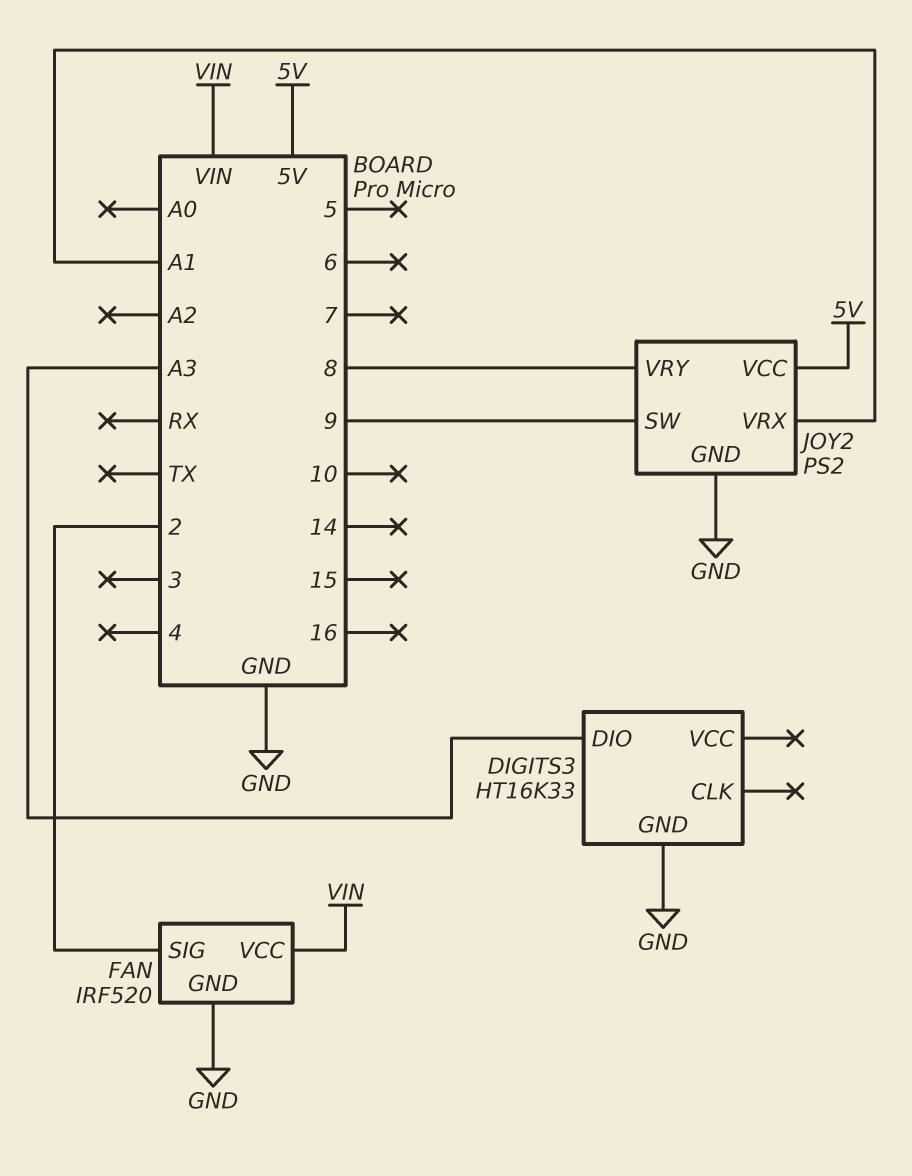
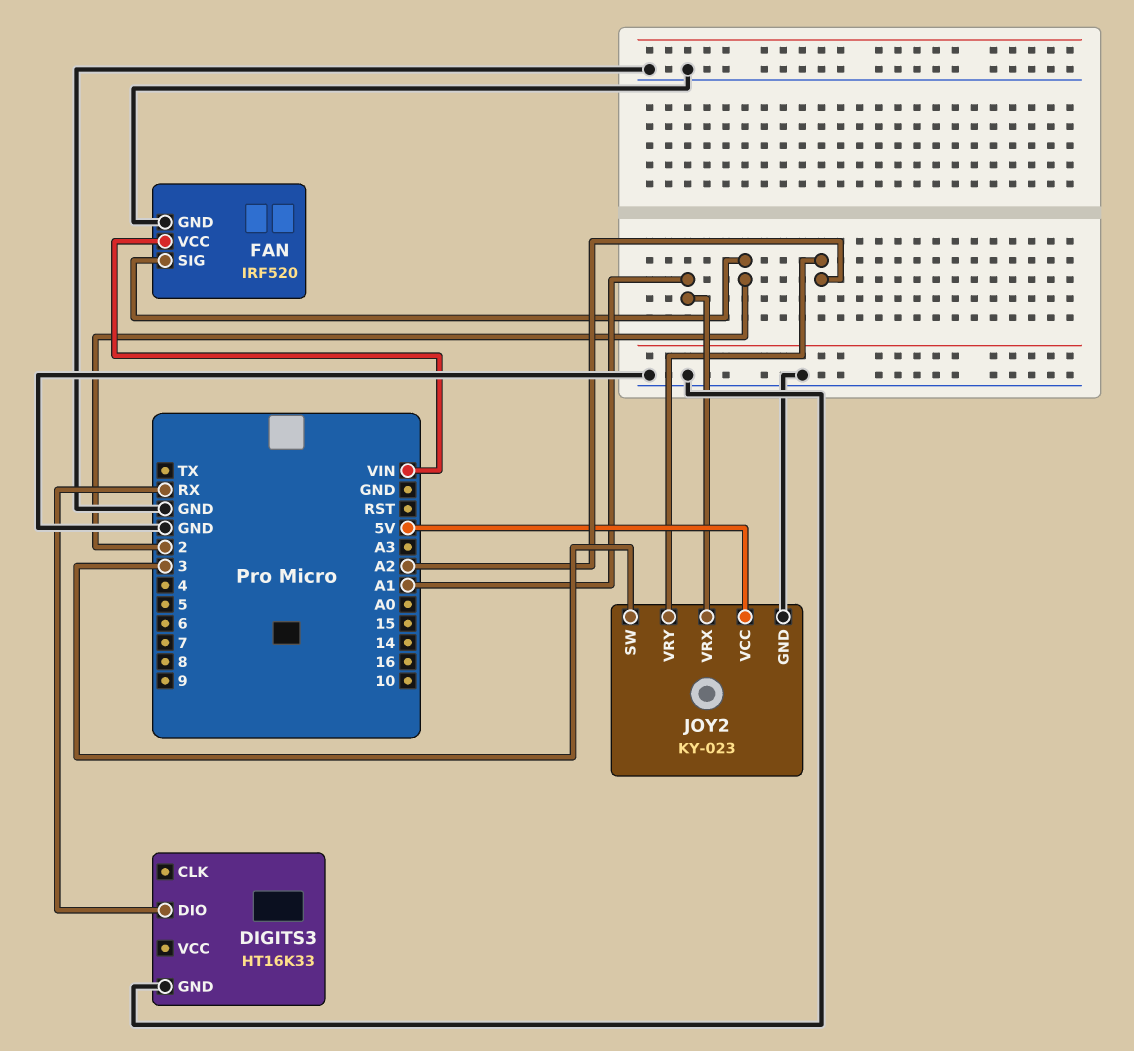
DIGITS3 pin DIO: A3 -> RX
JOY2: PS2 -> KY-023
JOY2 pin SW: 9 -> 3
JOY2 pin VRY: 8 -> A2

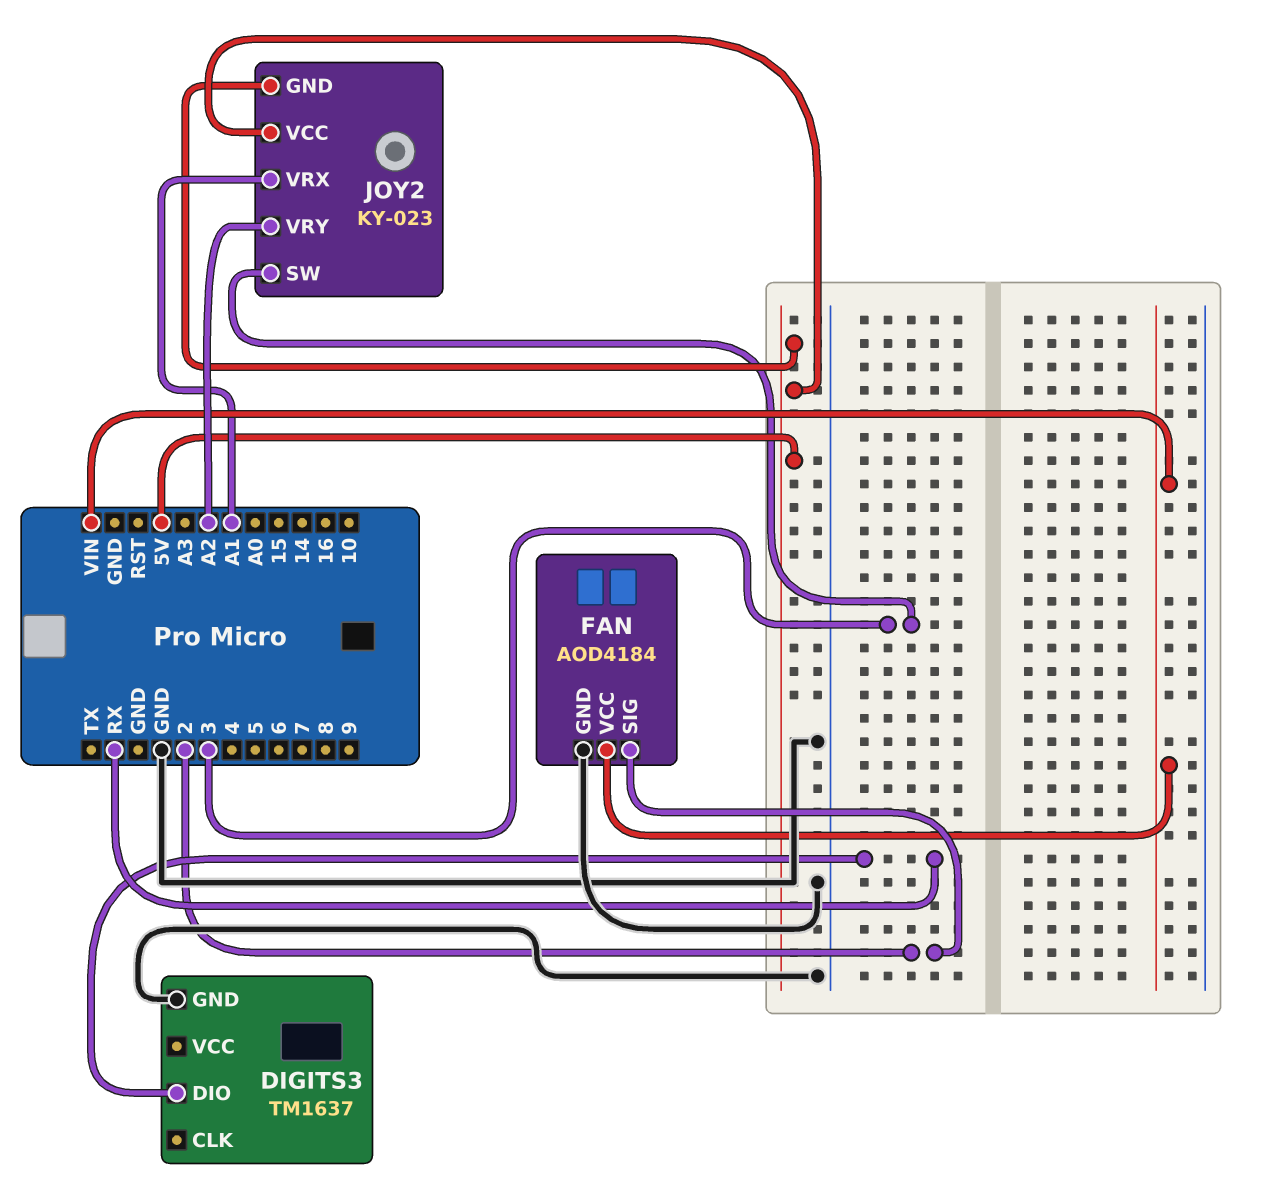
DIGITS3: HT16K33 -> TM1637
FAN: IRF520 -> AOD4184
JOY2 pin GND: GND -> 5V

